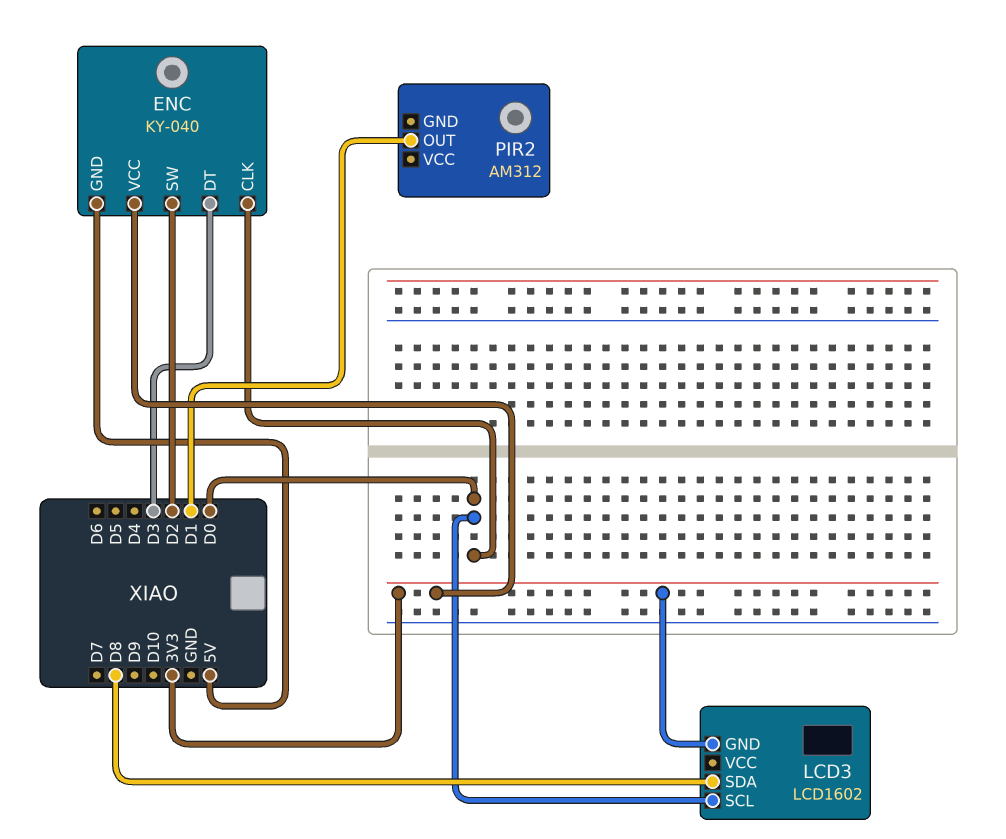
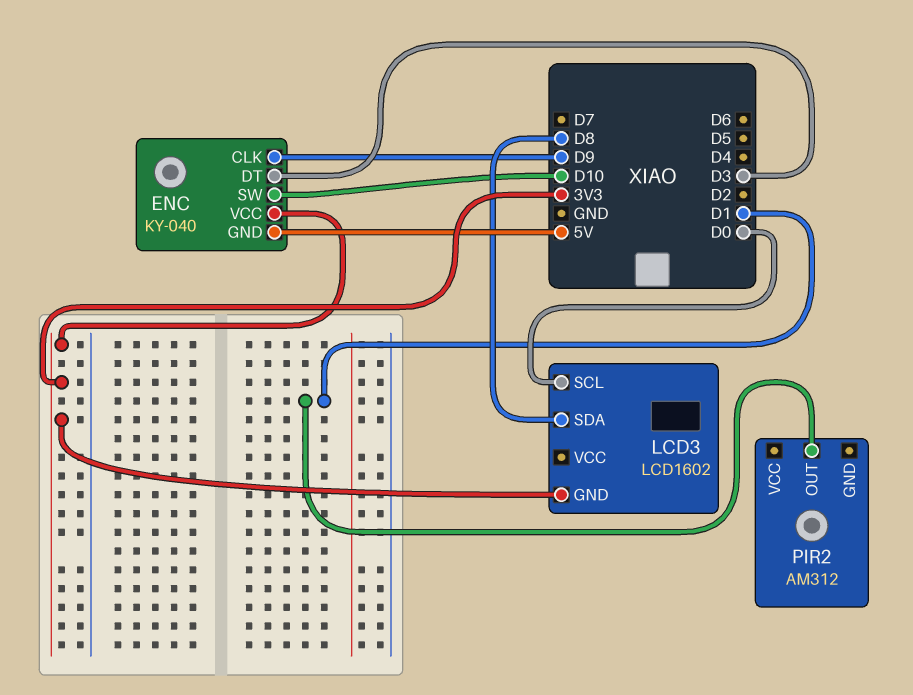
ENC pin CLK: D0 -> D9
ENC pin SW: D2 -> D10

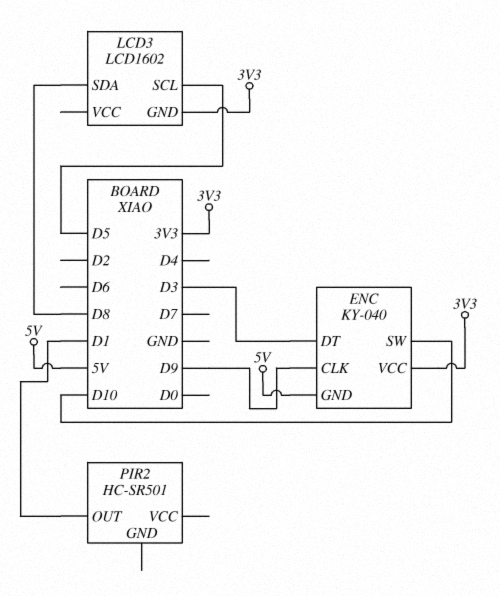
LCD3 pin SCL: D0 -> D5
PIR2: AM312 -> HC-SR501

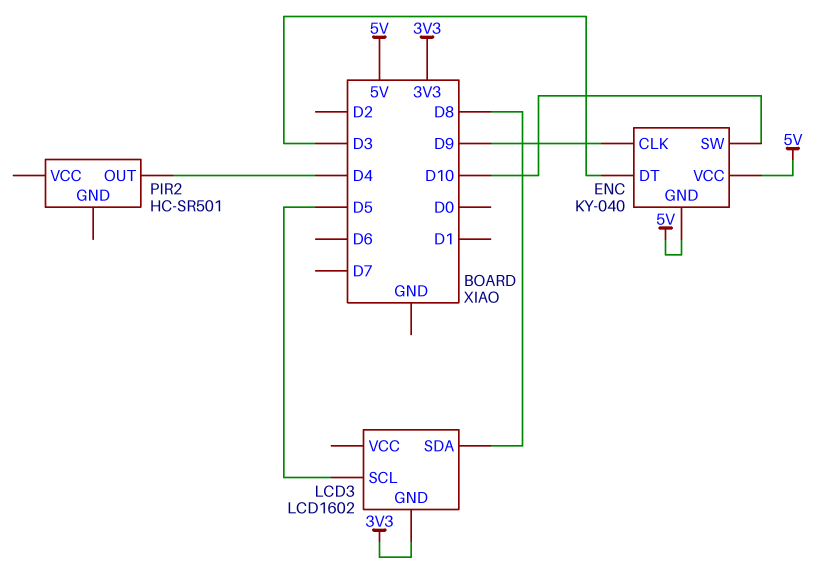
ENC pin VCC: 3V3 -> 5V
PIR2 pin OUT: D1 -> D4

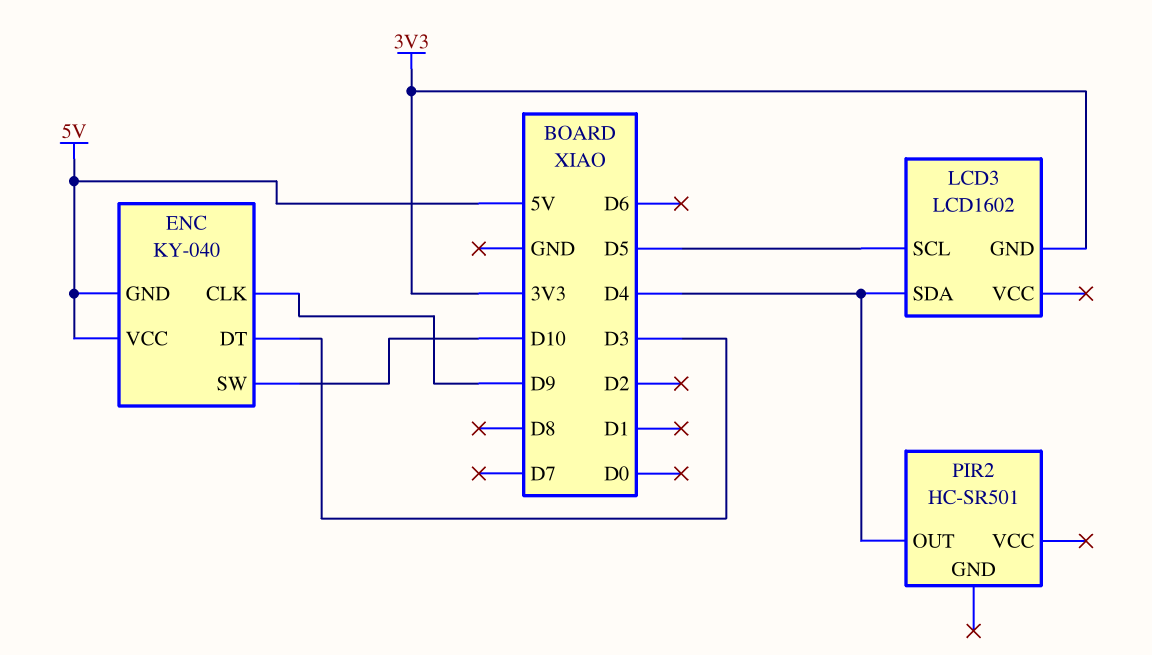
LCD3 pin SDA: D8 -> D4

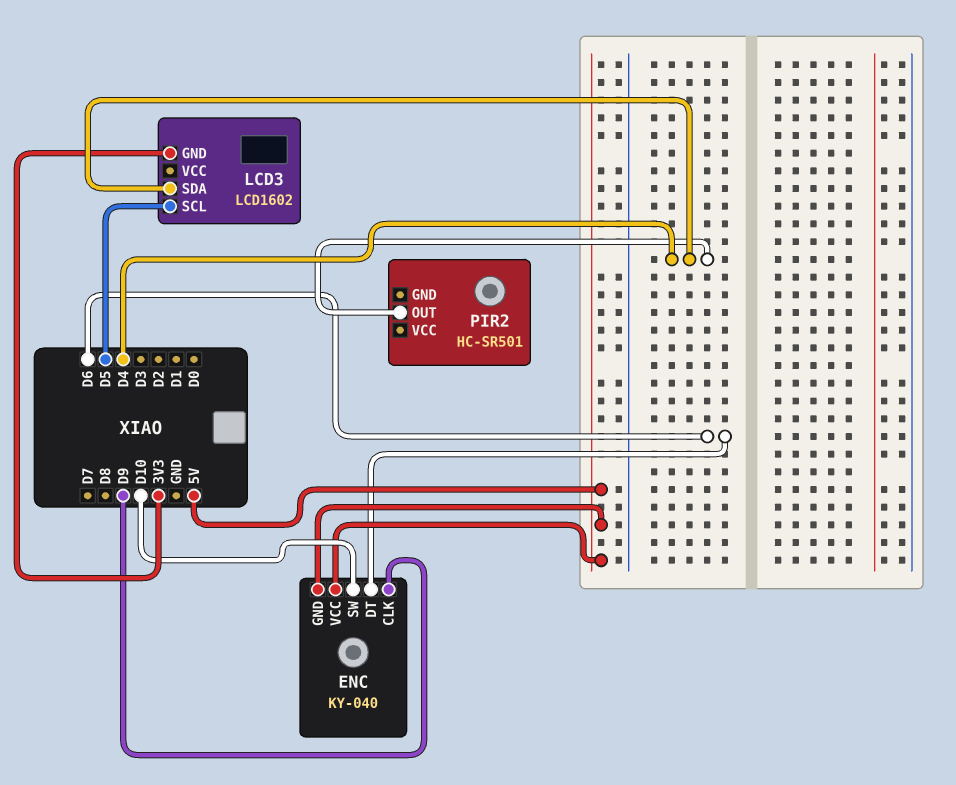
ENC pin DT: D3 -> D6

